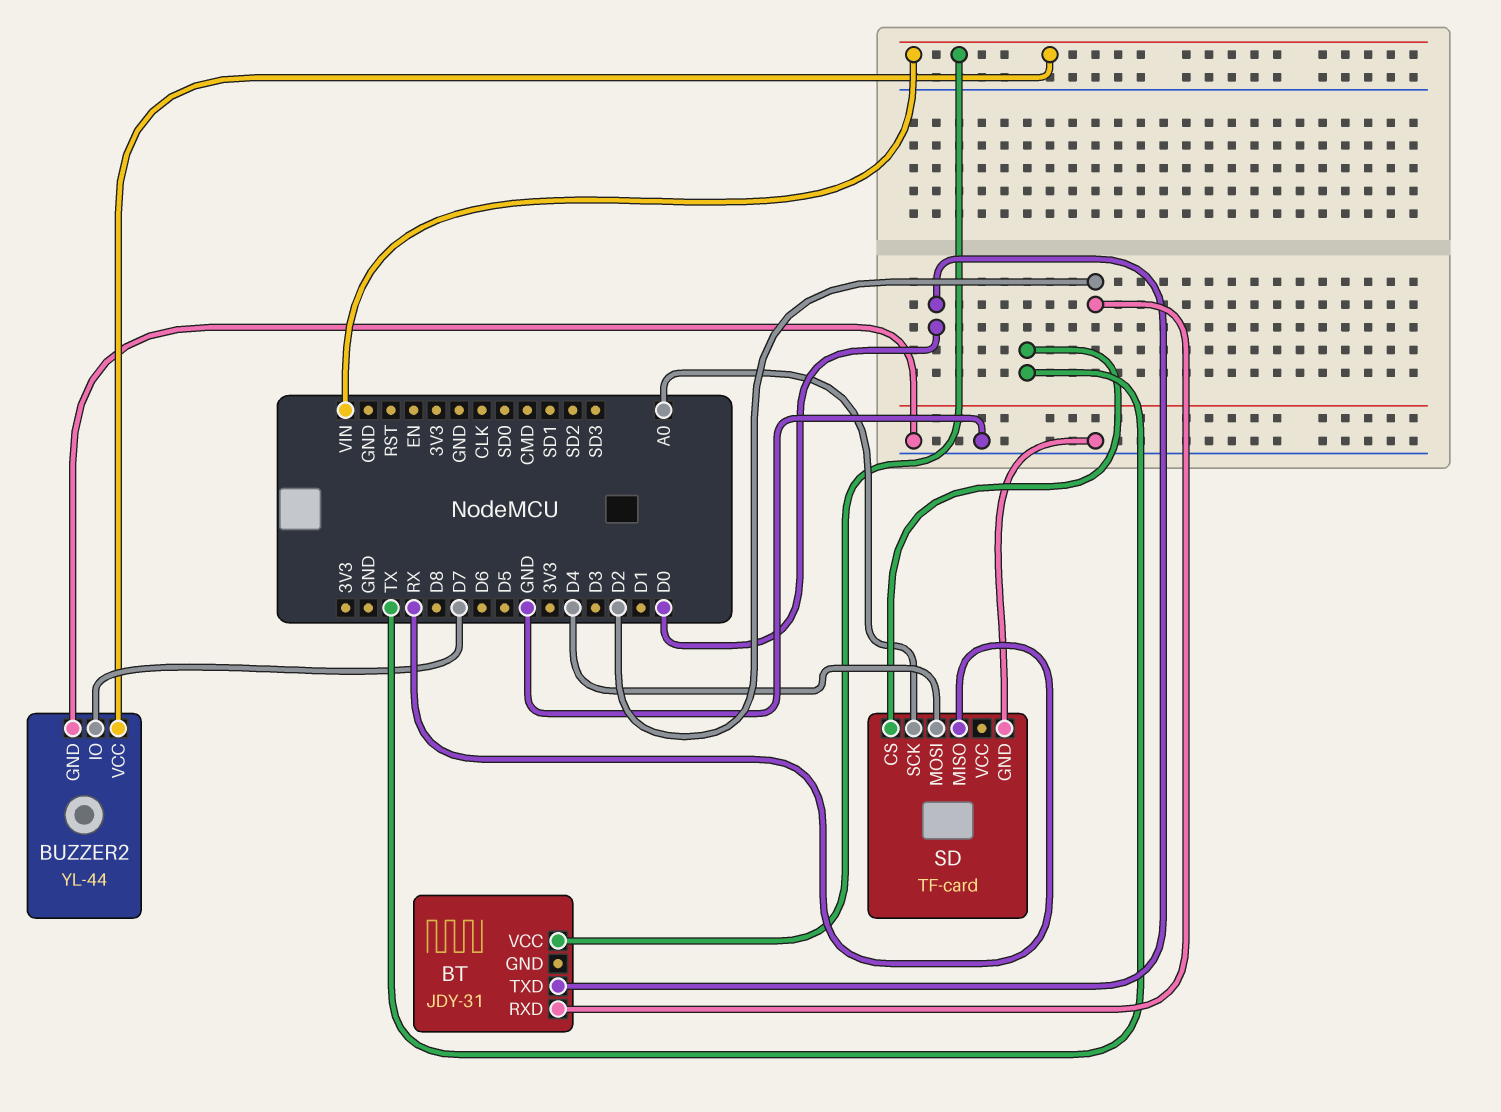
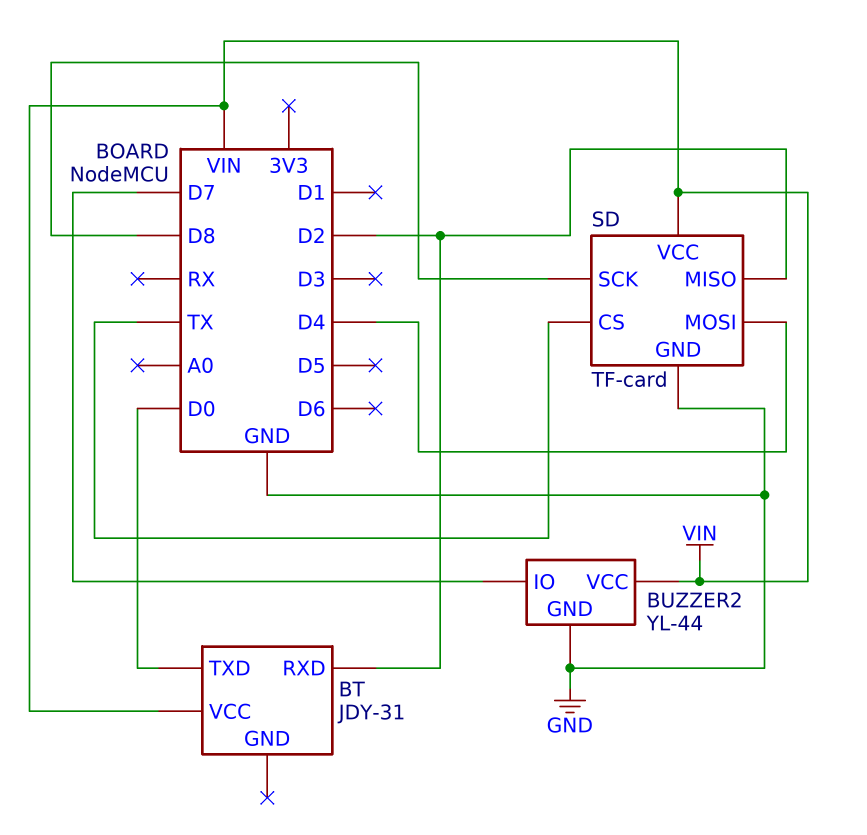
SD pin MISO: RX -> D2
SD pin SCK: A0 -> D8
SD pin VCC: none -> VIN

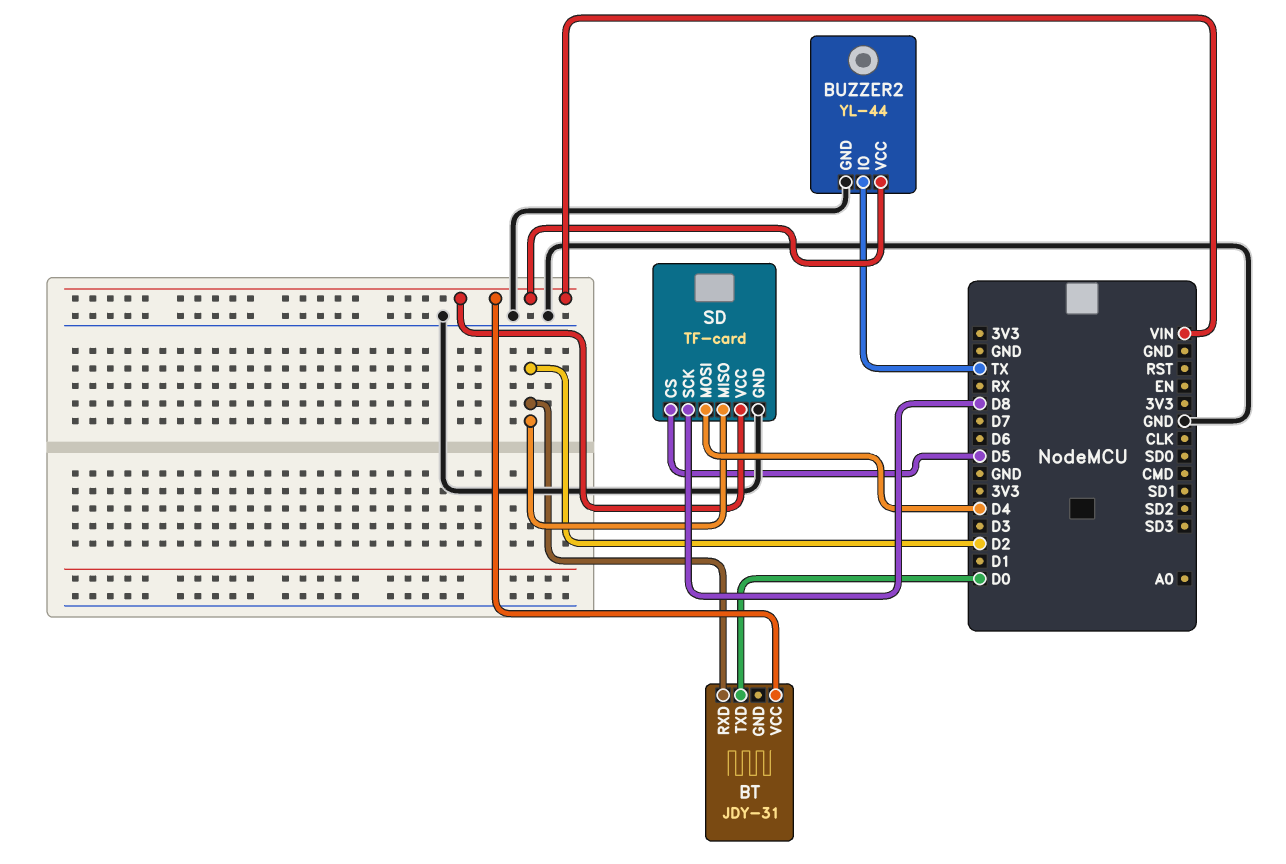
BUZZER2 pin IO: D7 -> TX
SD pin CS: TX -> D5

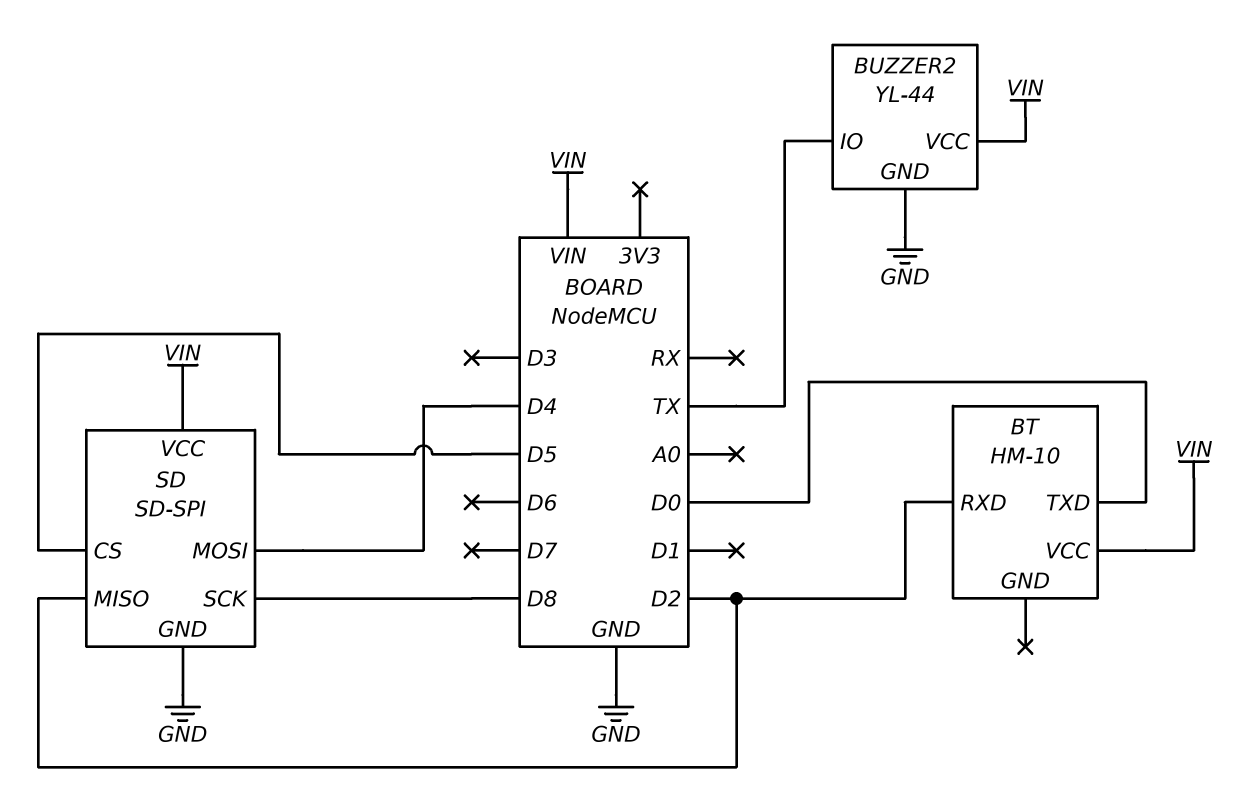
BT: JDY-31 -> HM-10
SD: TF-card -> SD-SPI

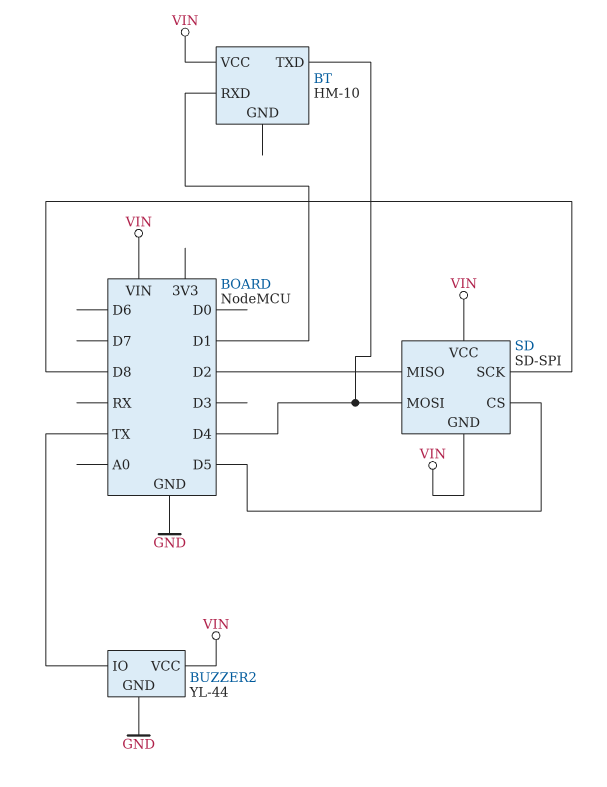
BT pin RXD: D2 -> D1
BT pin TXD: D0 -> D4
SD pin GND: GND -> VIN

